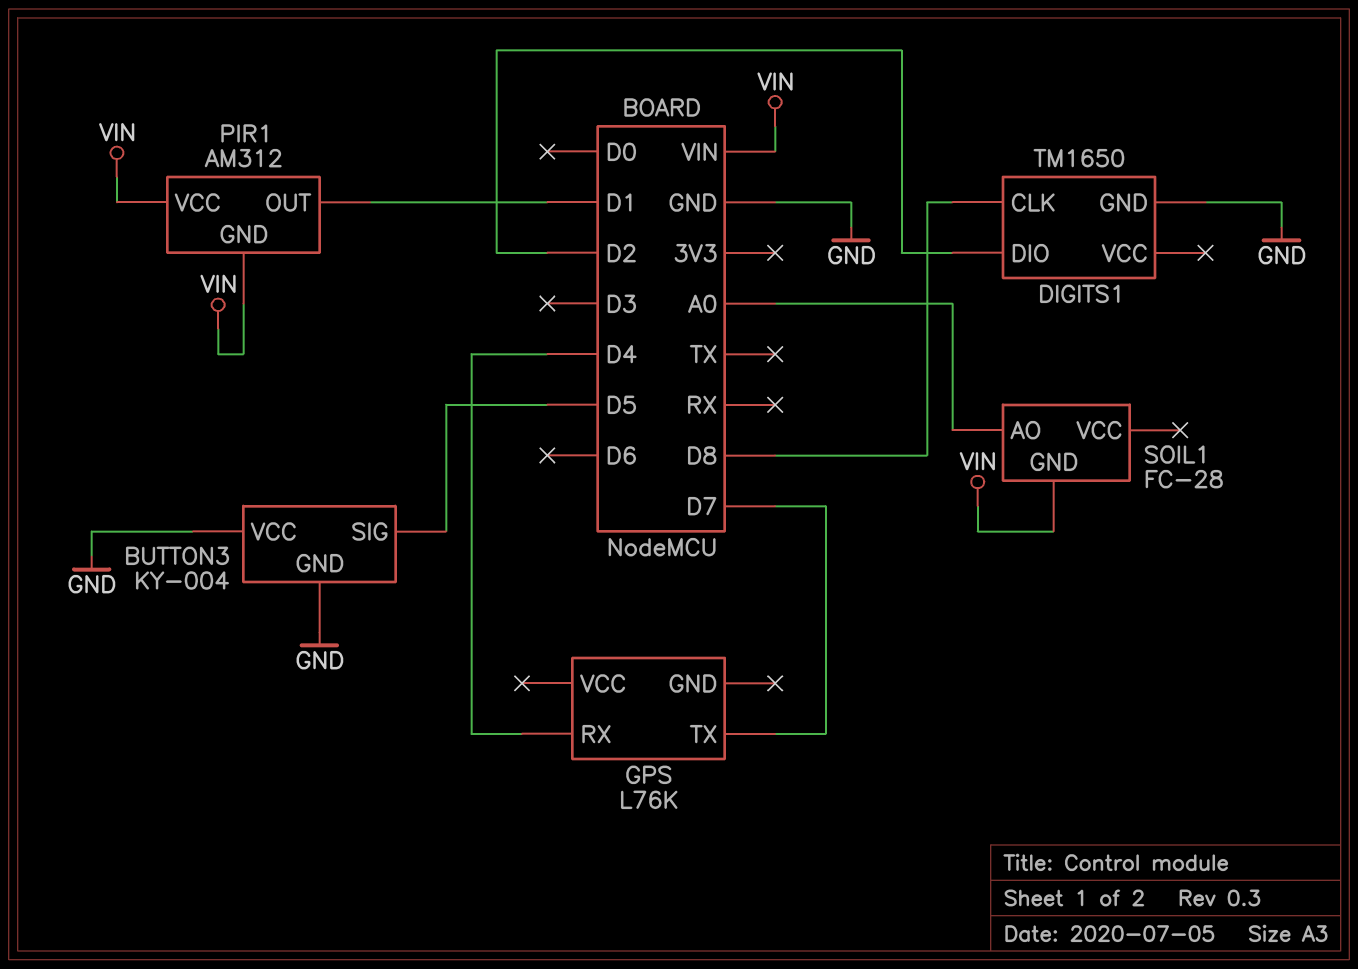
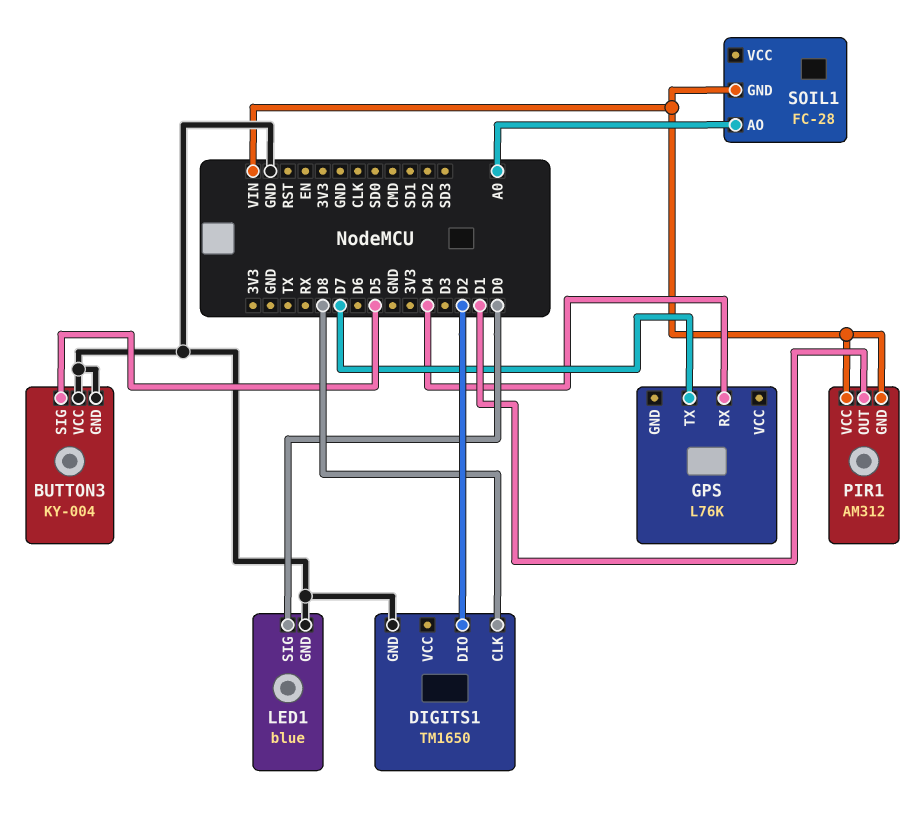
LED1: none -> blue
LED1 pin GND: none -> GND
LED1 pin SIG: none -> D0

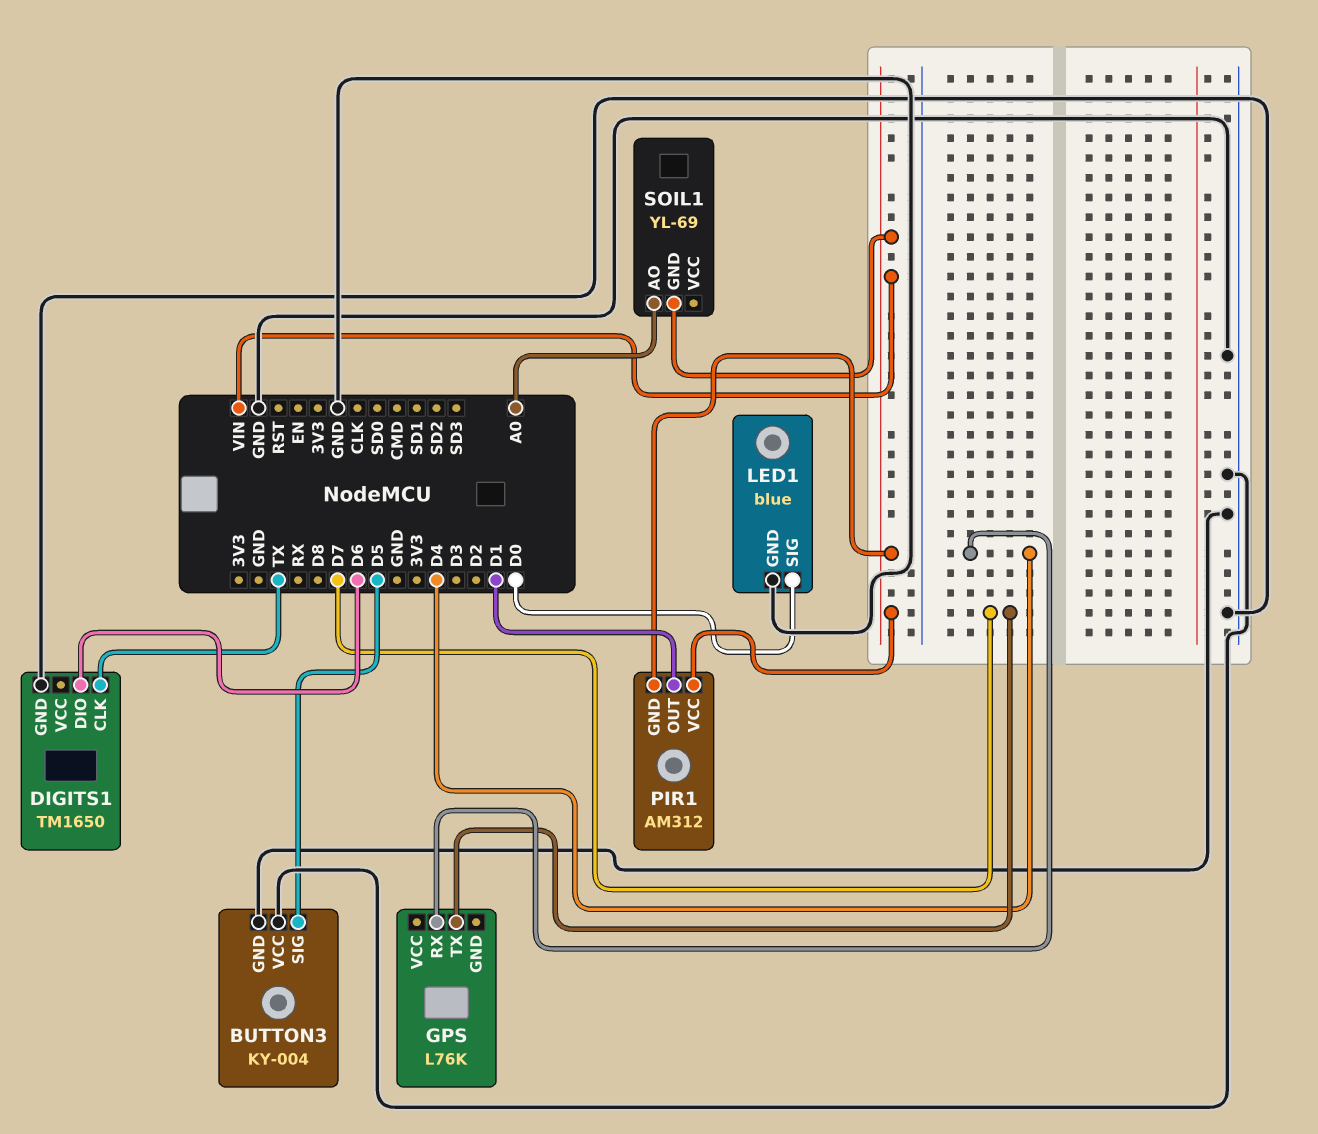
DIGITS1 pin CLK: D8 -> TX
DIGITS1 pin DIO: D2 -> D6
SOIL1: FC-28 -> YL-69

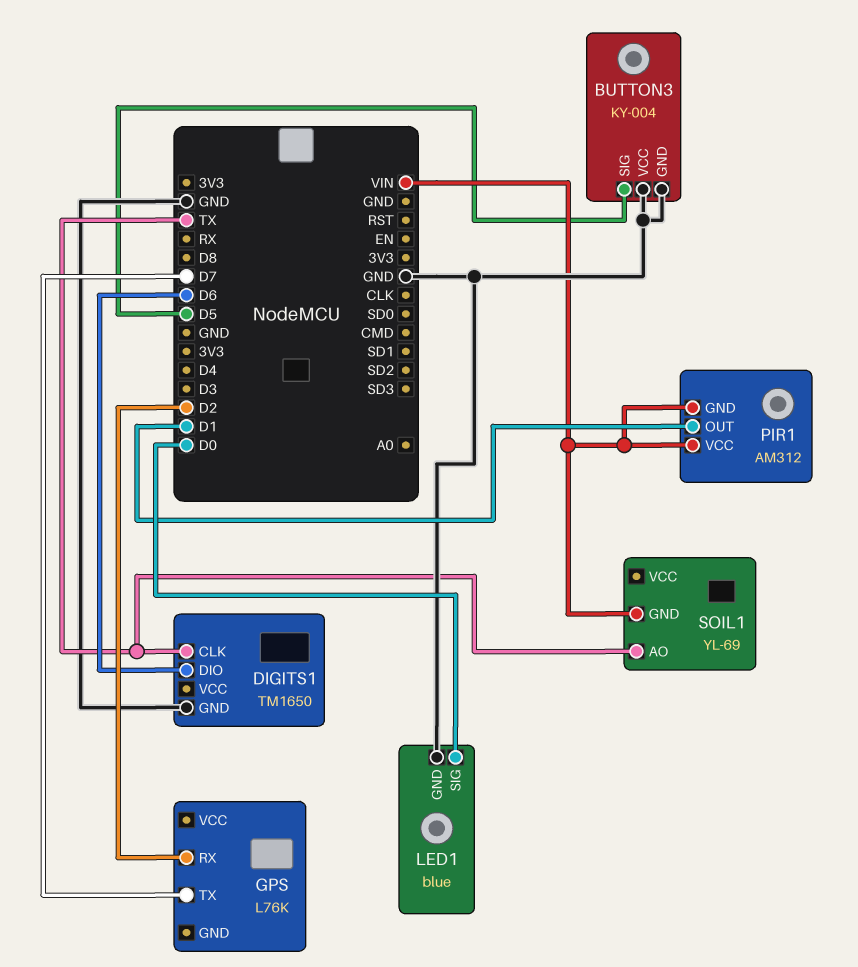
GPS pin RX: D4 -> D2
SOIL1 pin AO: A0 -> TX

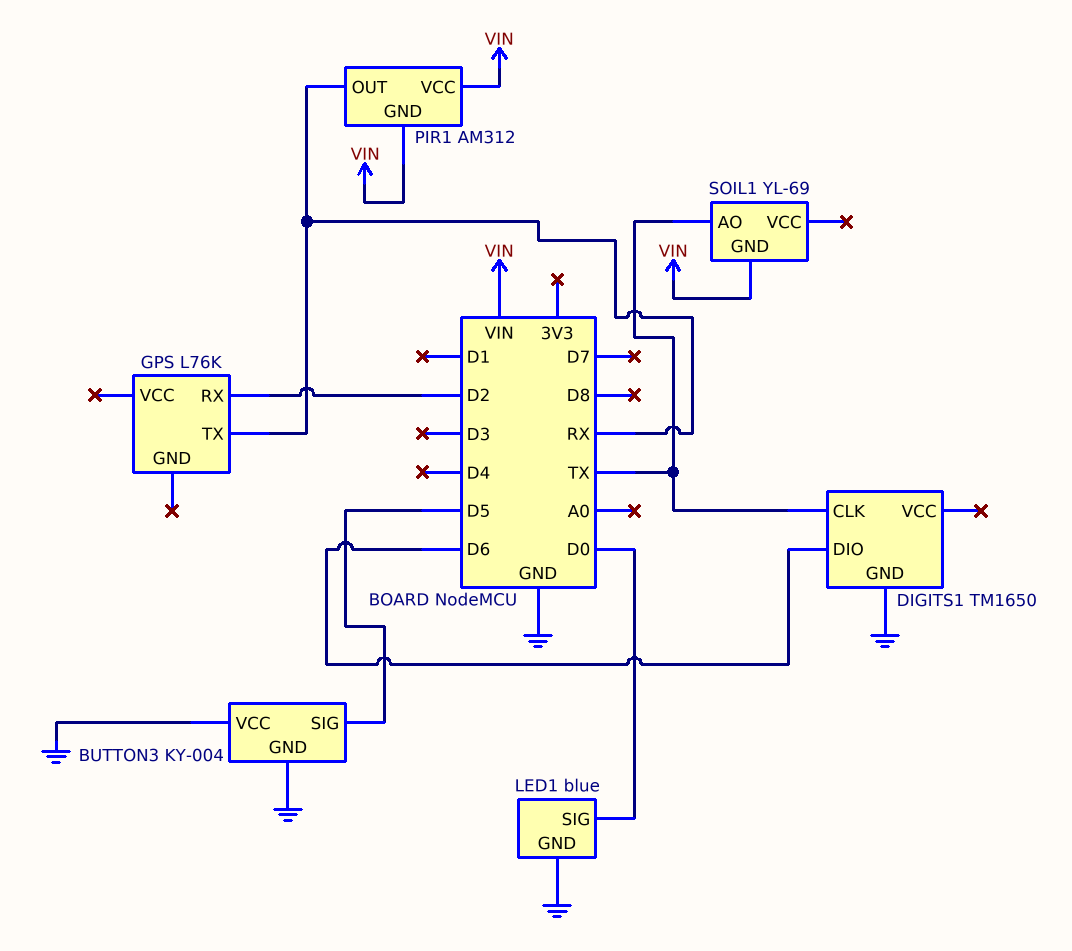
GPS pin TX: D7 -> RX
PIR1 pin OUT: D1 -> RX

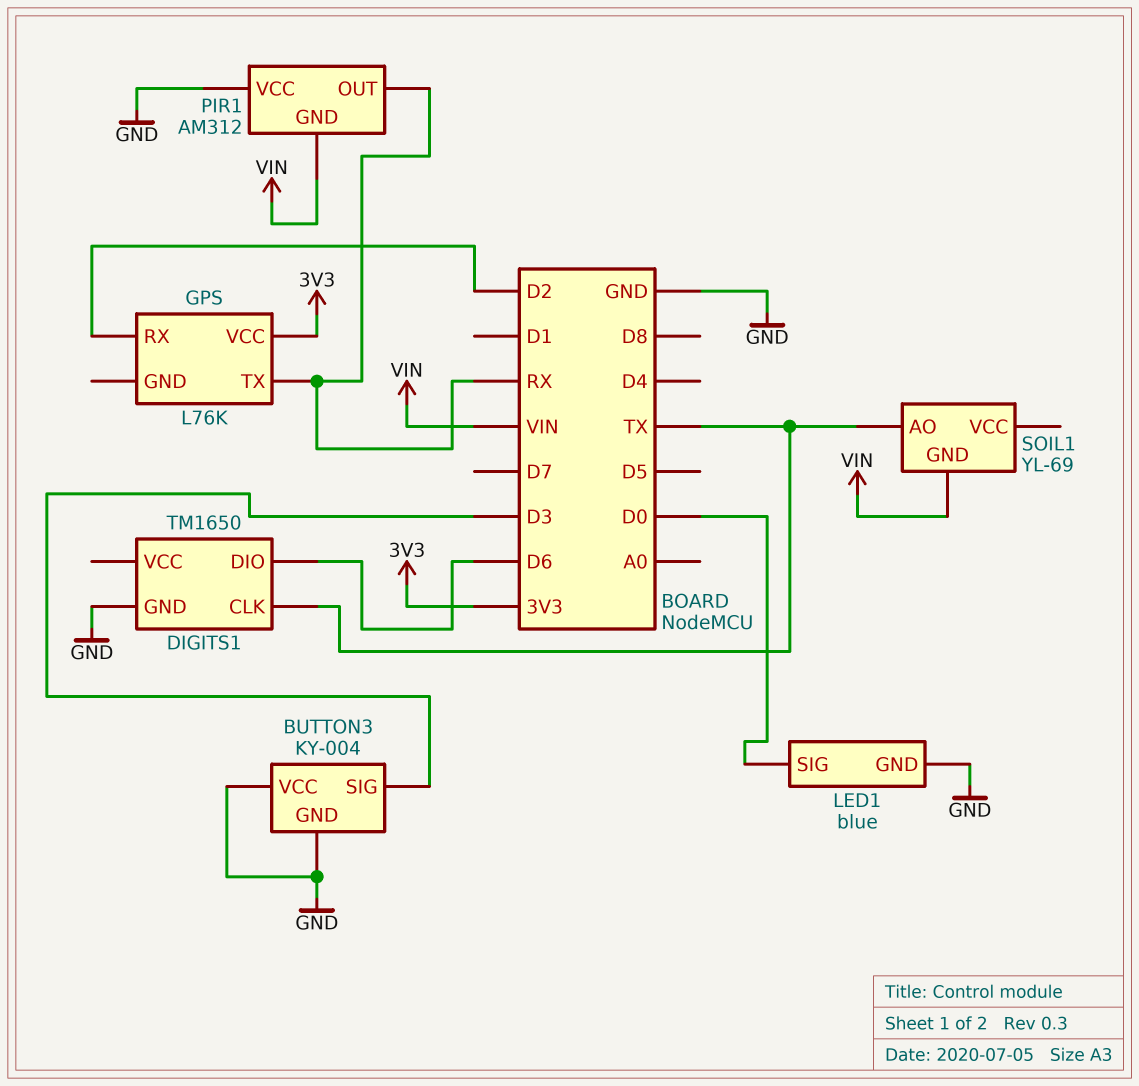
BUTTON3 pin SIG: D5 -> D3
GPS pin VCC: none -> 3V3
PIR1 pin VCC: VIN -> GND

